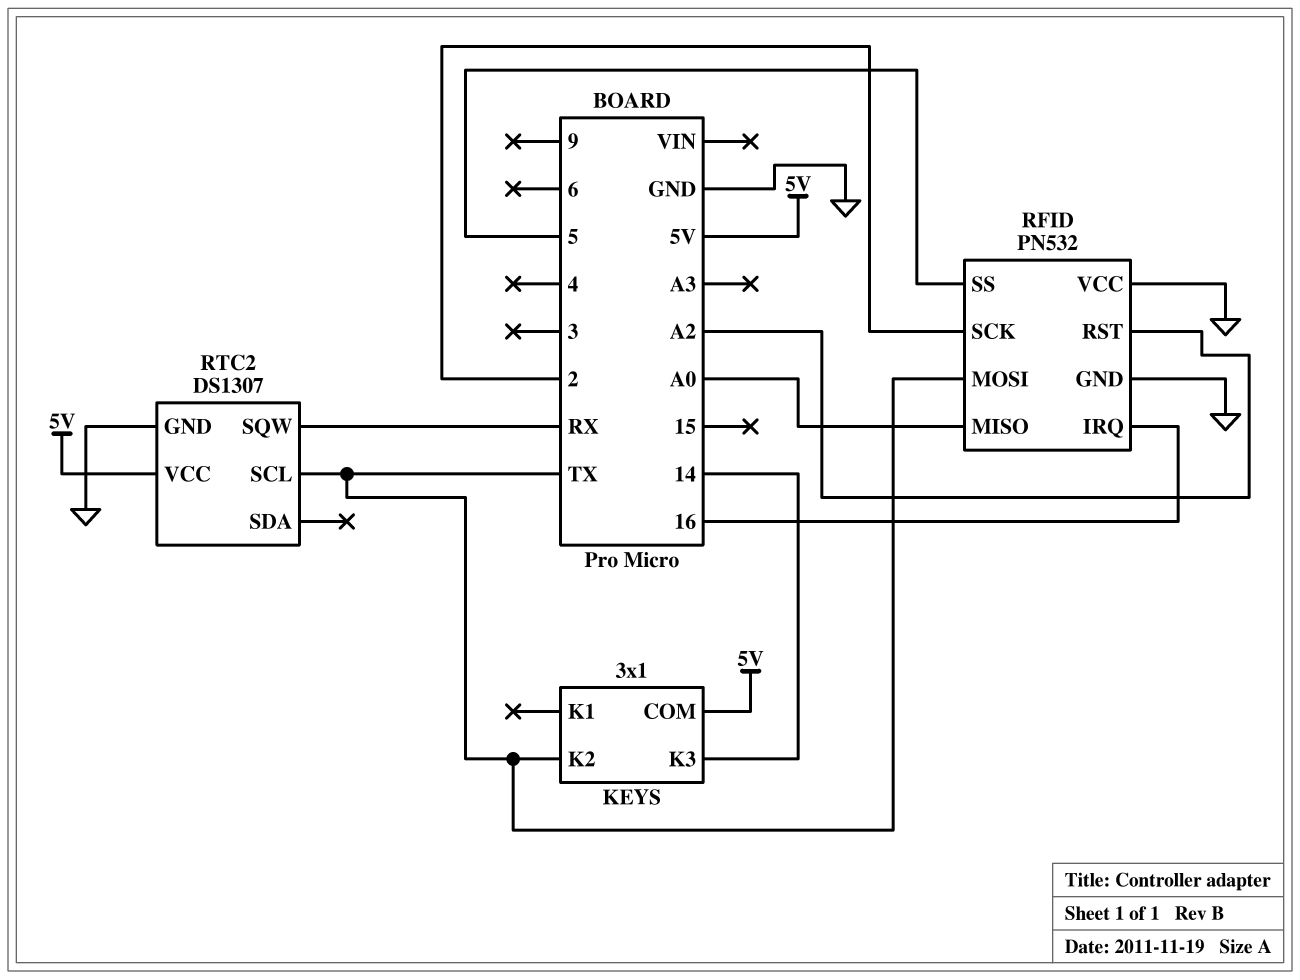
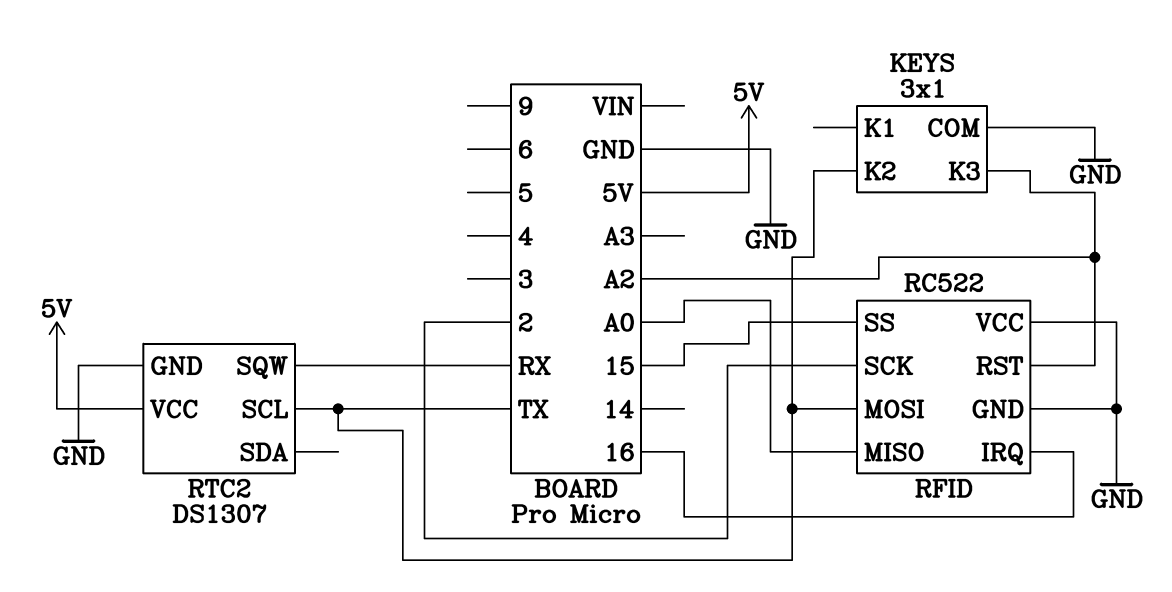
KEYS pin COM: 5V -> GND
KEYS pin K3: 14 -> A2
RFID: PN532 -> RC522
RFID pin SS: 5 -> 15

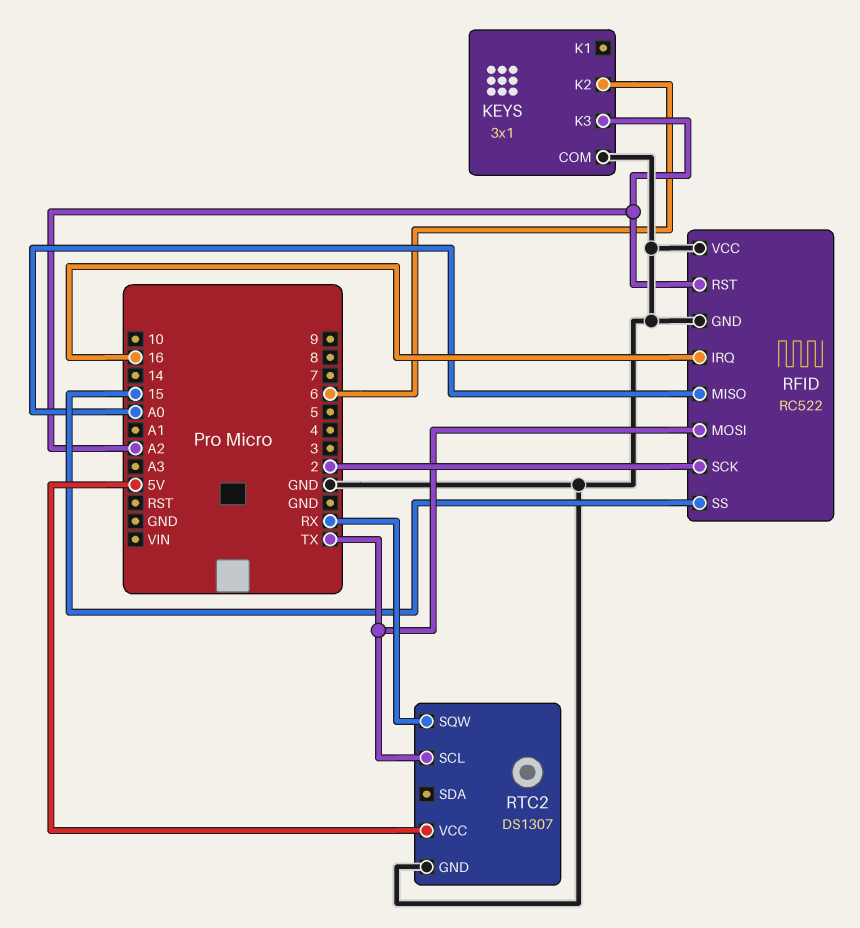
KEYS pin K2: TX -> 6

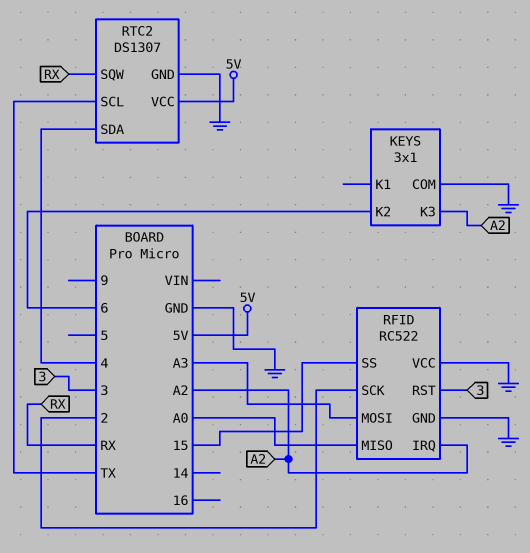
RFID pin IRQ: 16 -> A2
RFID pin MOSI: TX -> A3
RFID pin RST: A2 -> 3
RTC2 pin SDA: none -> 4

